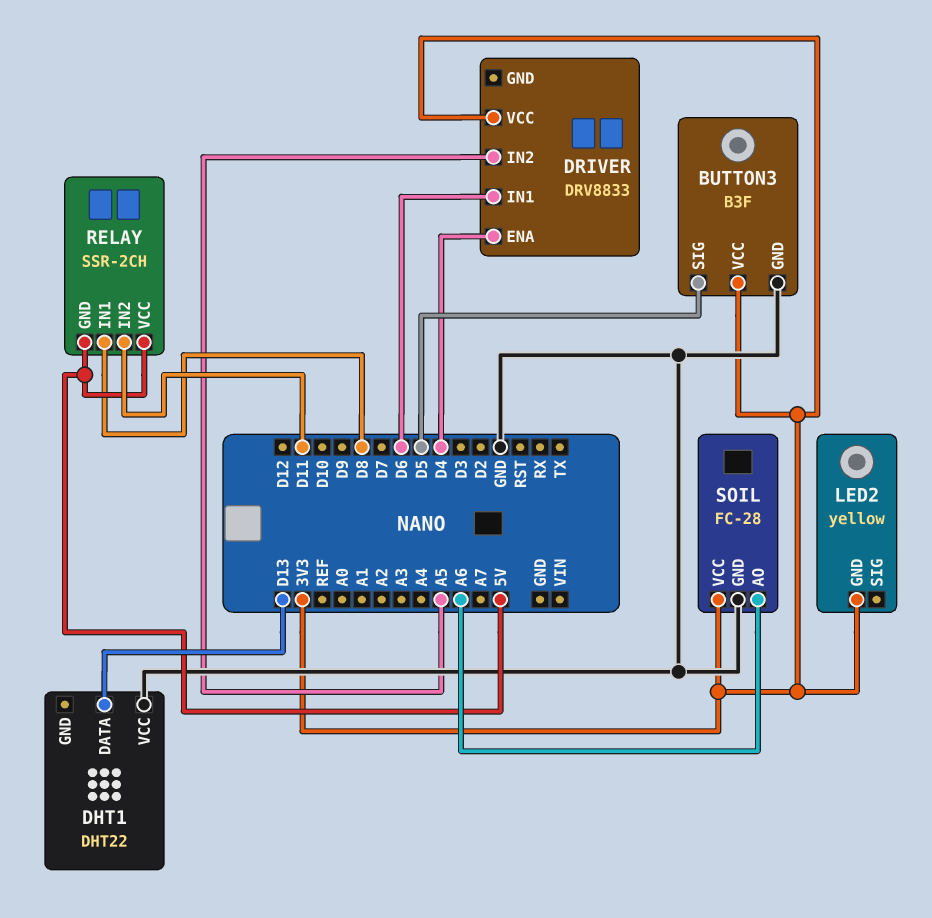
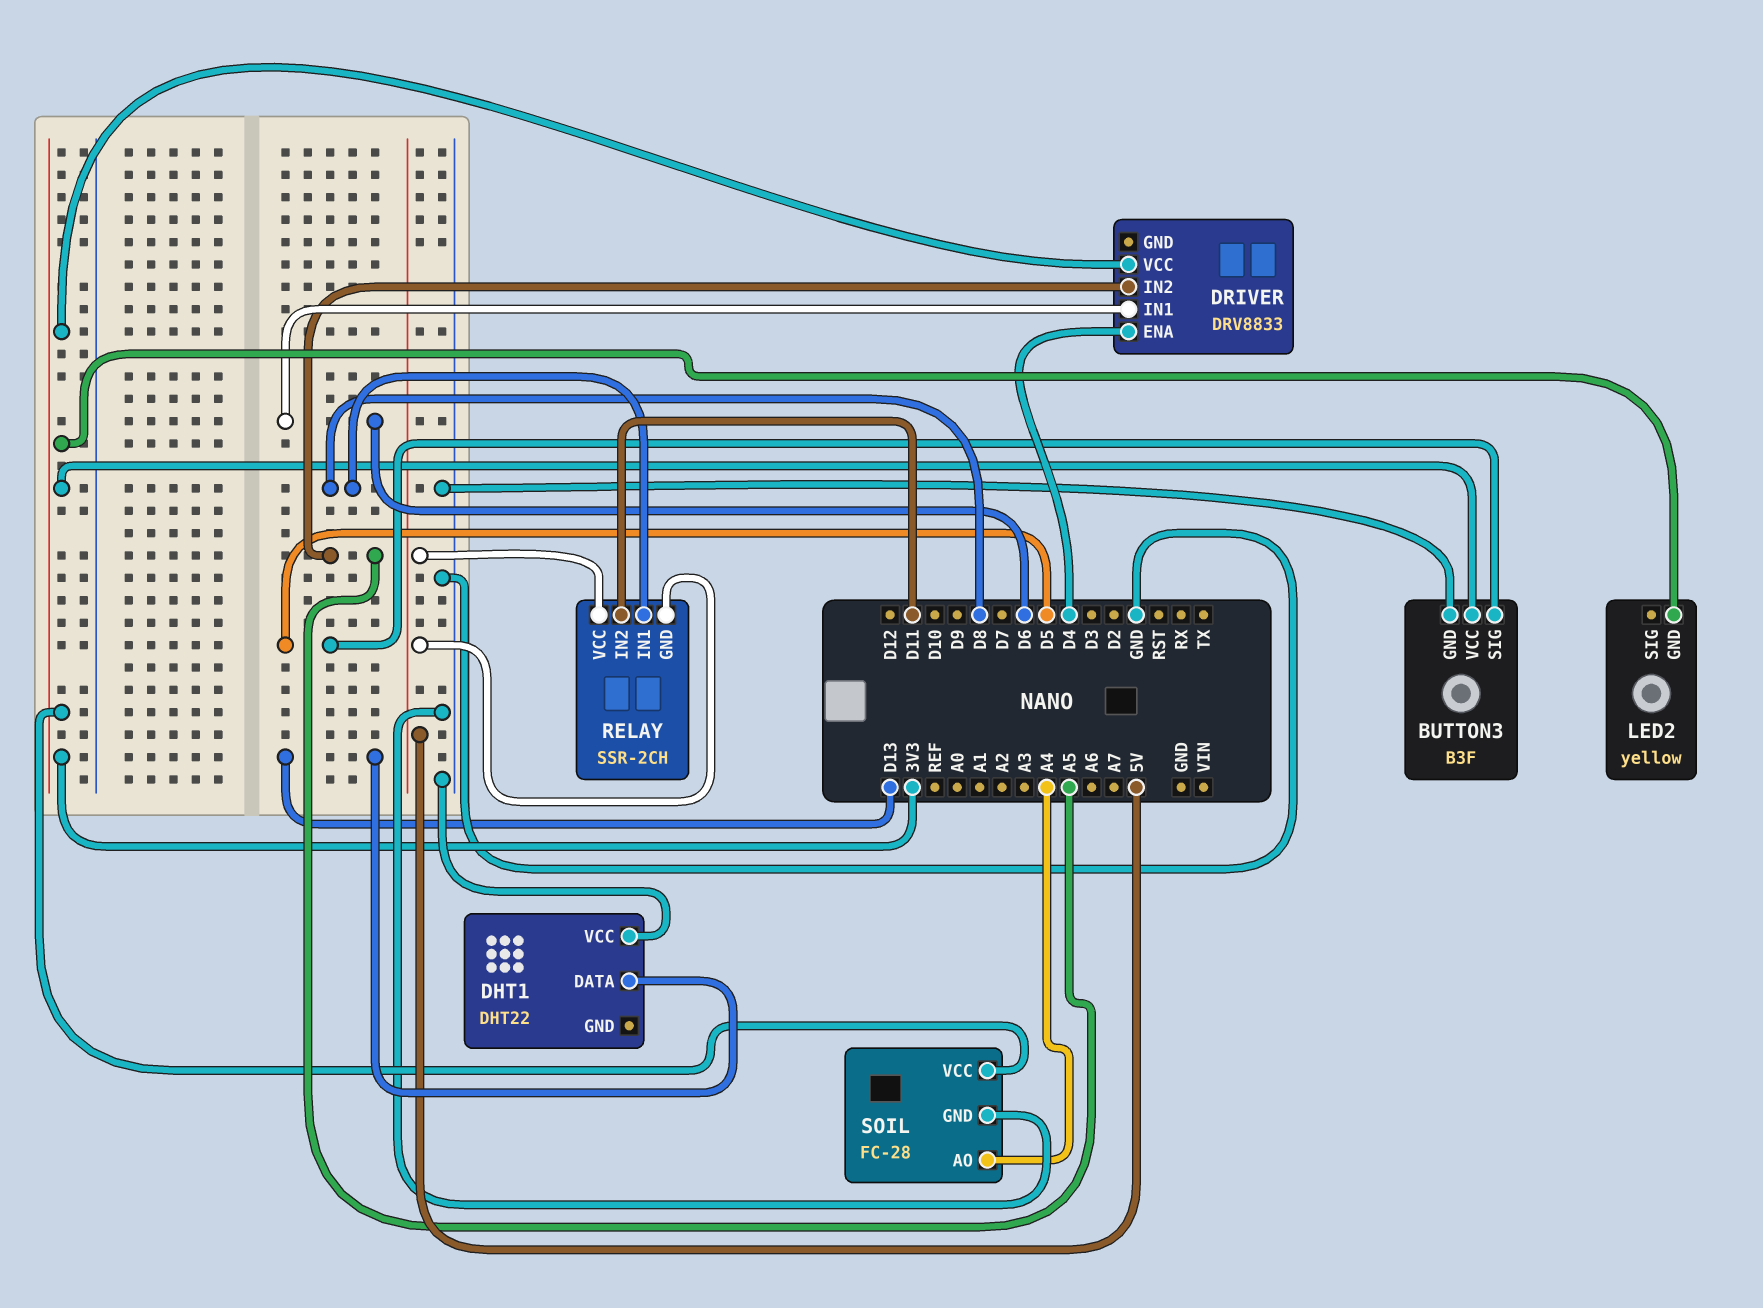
SOIL pin AO: A6 -> A4

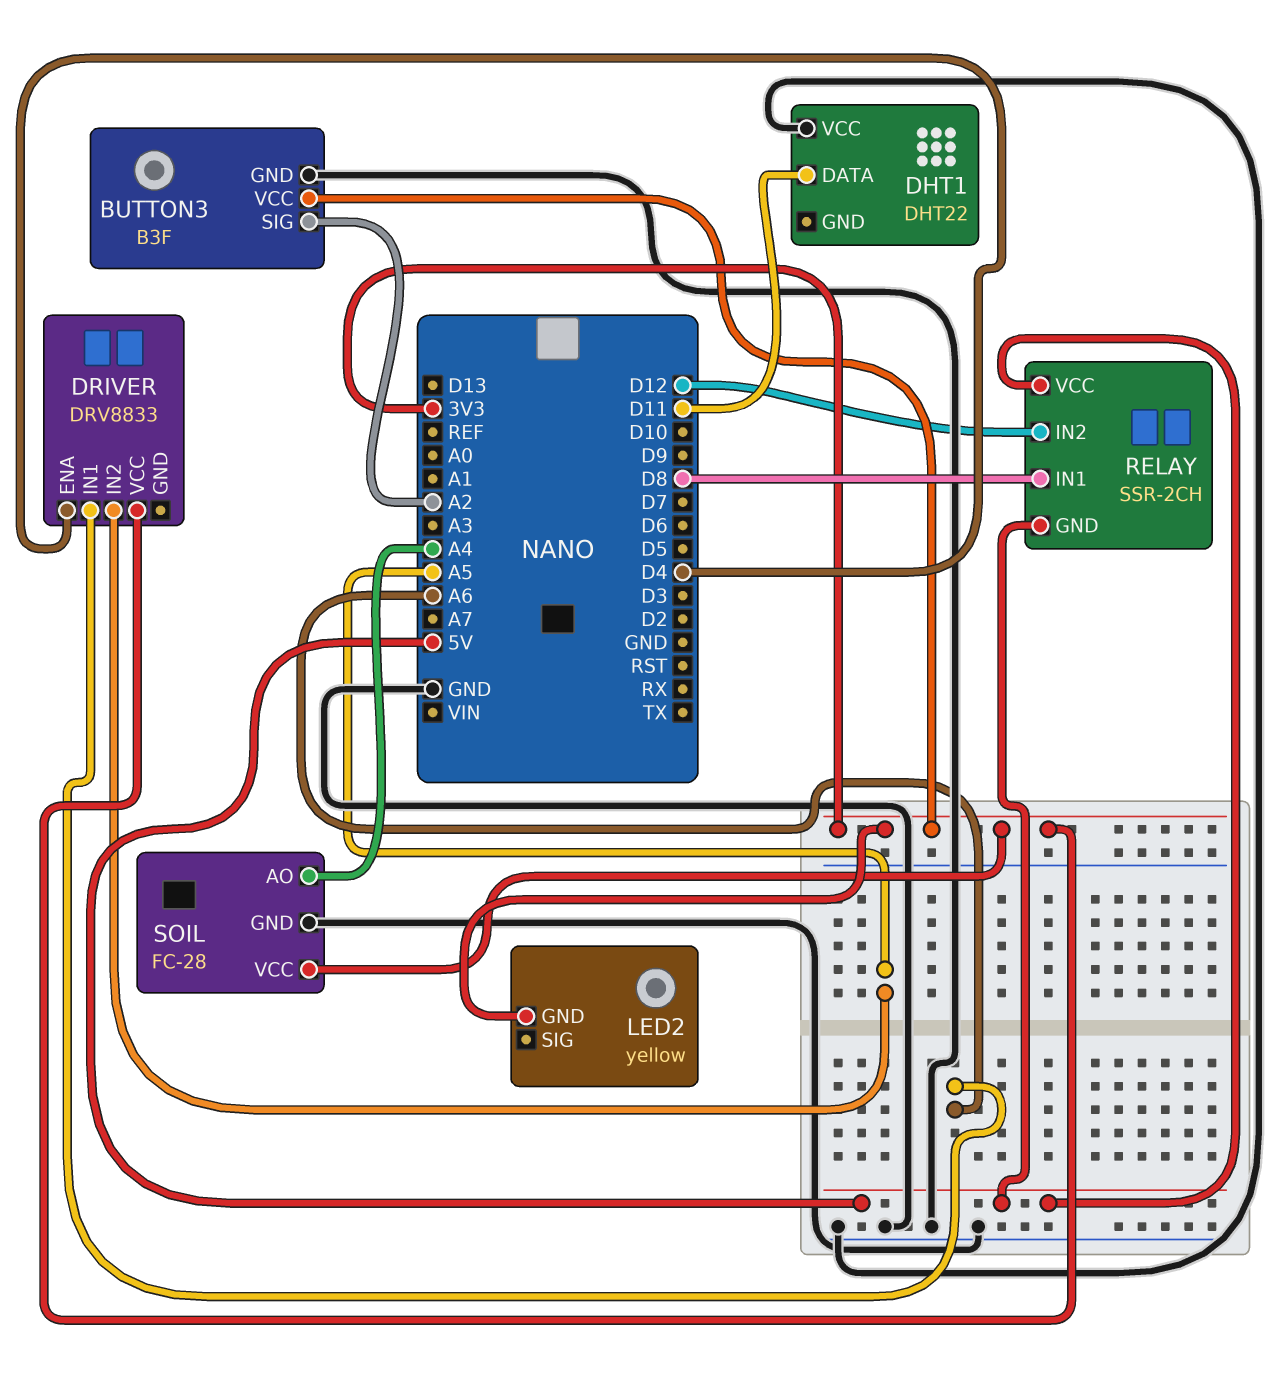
BUTTON3 pin SIG: D5 -> A2
DHT1 pin DATA: D13 -> D11
DRIVER pin IN1: D6 -> A6
RELAY pin IN2: D11 -> D12

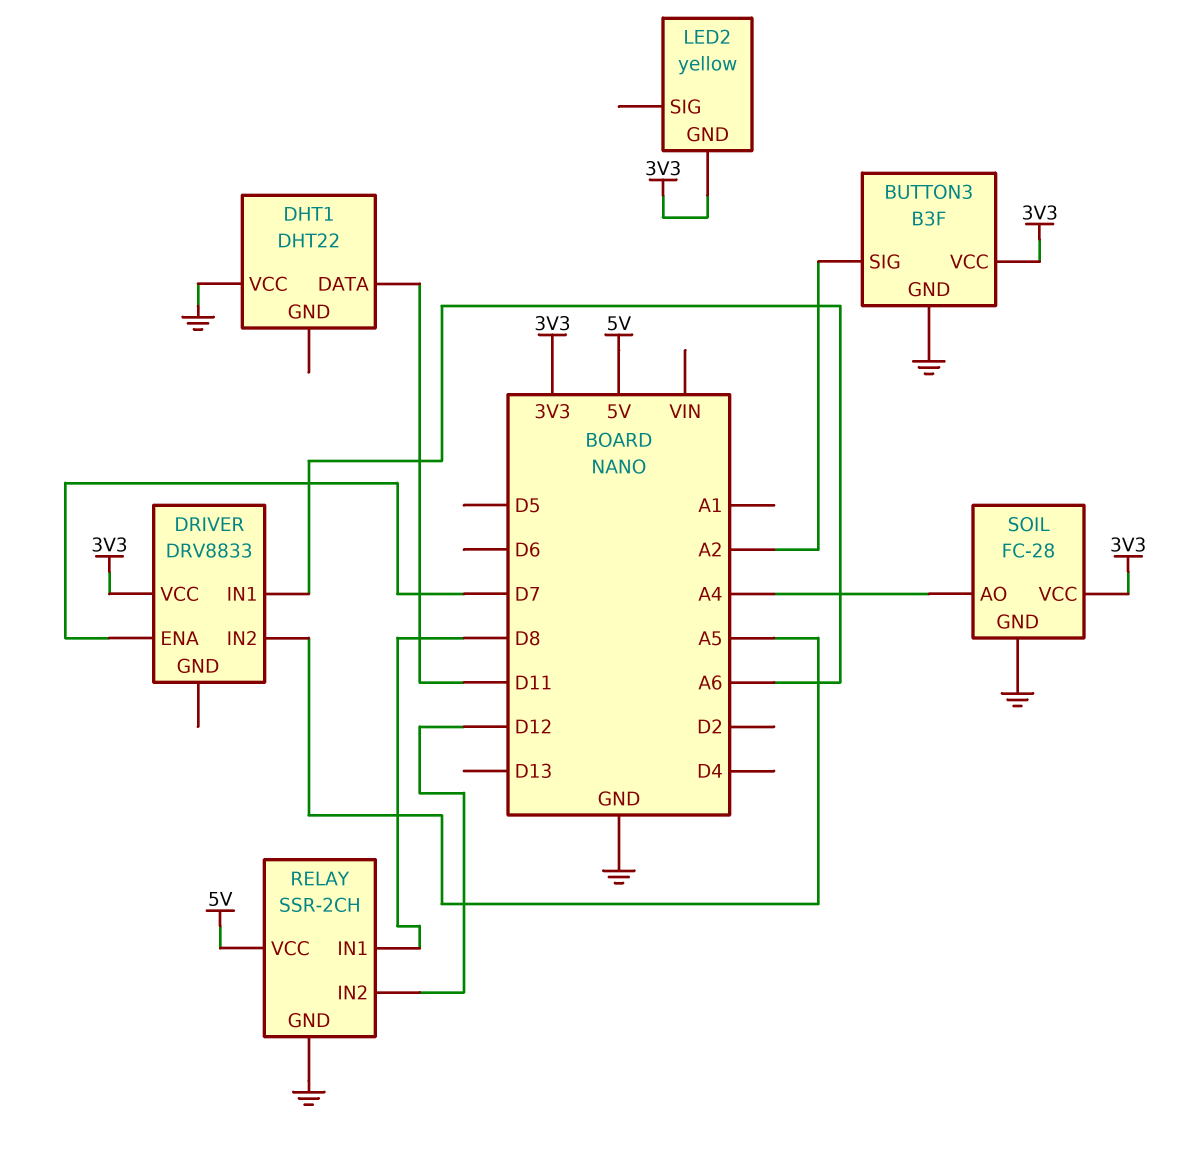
DRIVER pin ENA: D4 -> D7
RELAY pin GND: 5V -> GND

